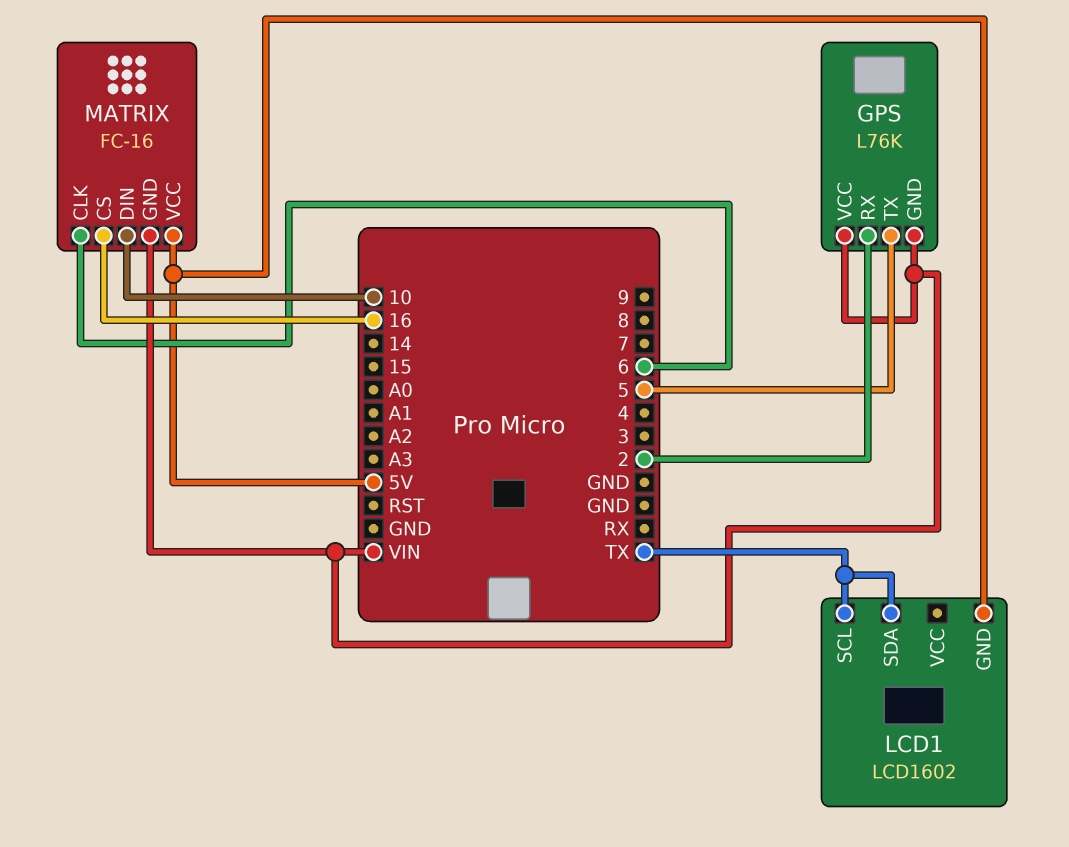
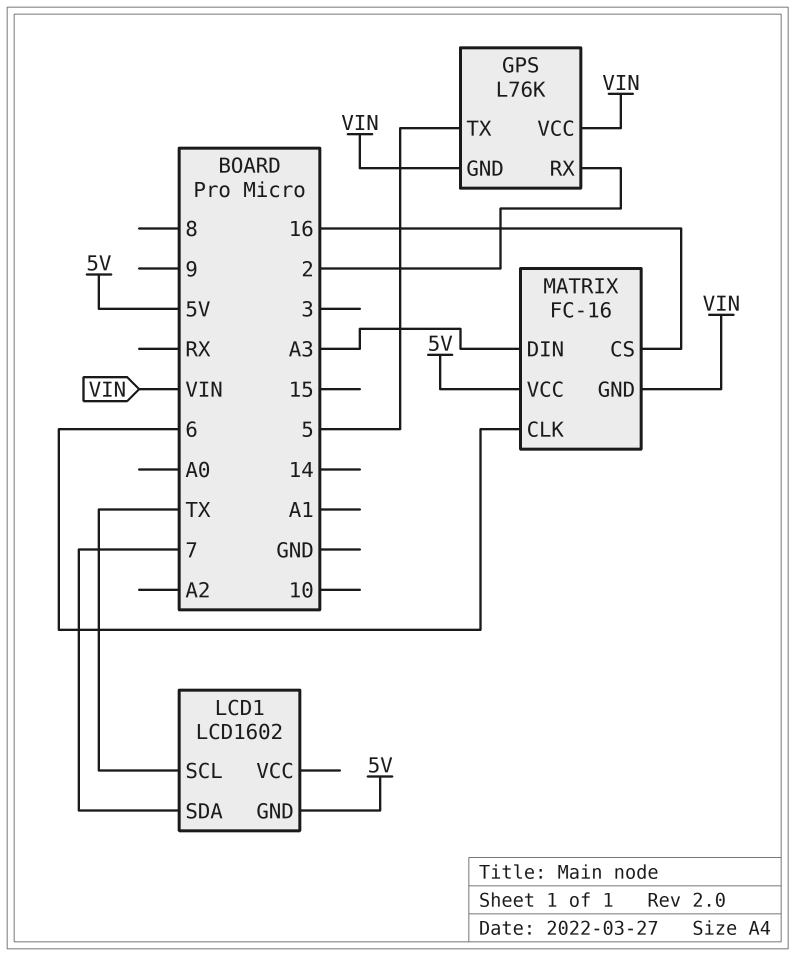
LCD1 pin SDA: TX -> 7
MATRIX pin DIN: 10 -> A3

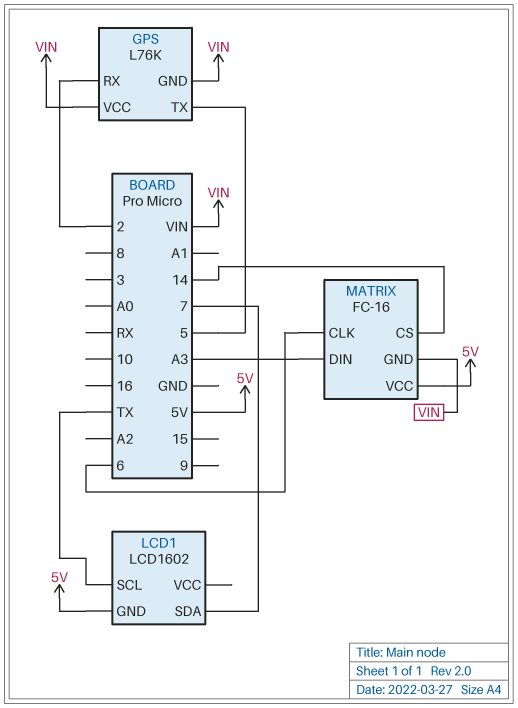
MATRIX pin CS: 16 -> 14

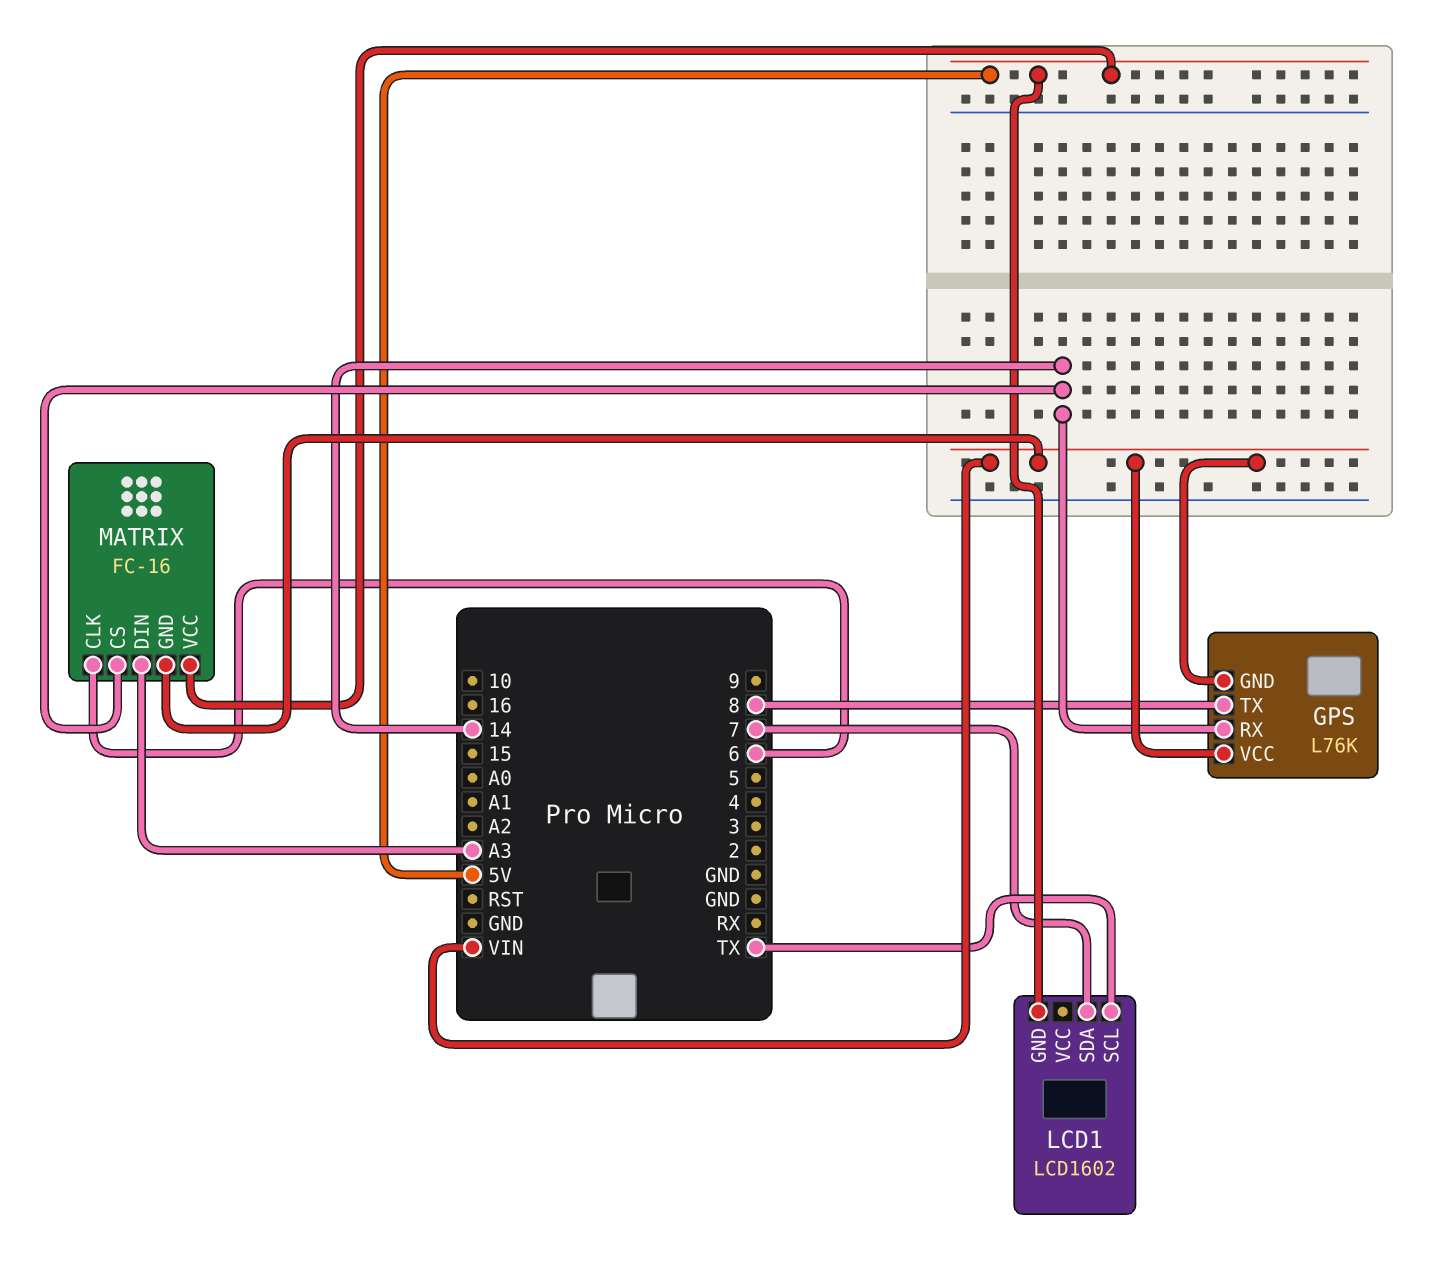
GPS pin RX: 2 -> 14
GPS pin TX: 5 -> 8

